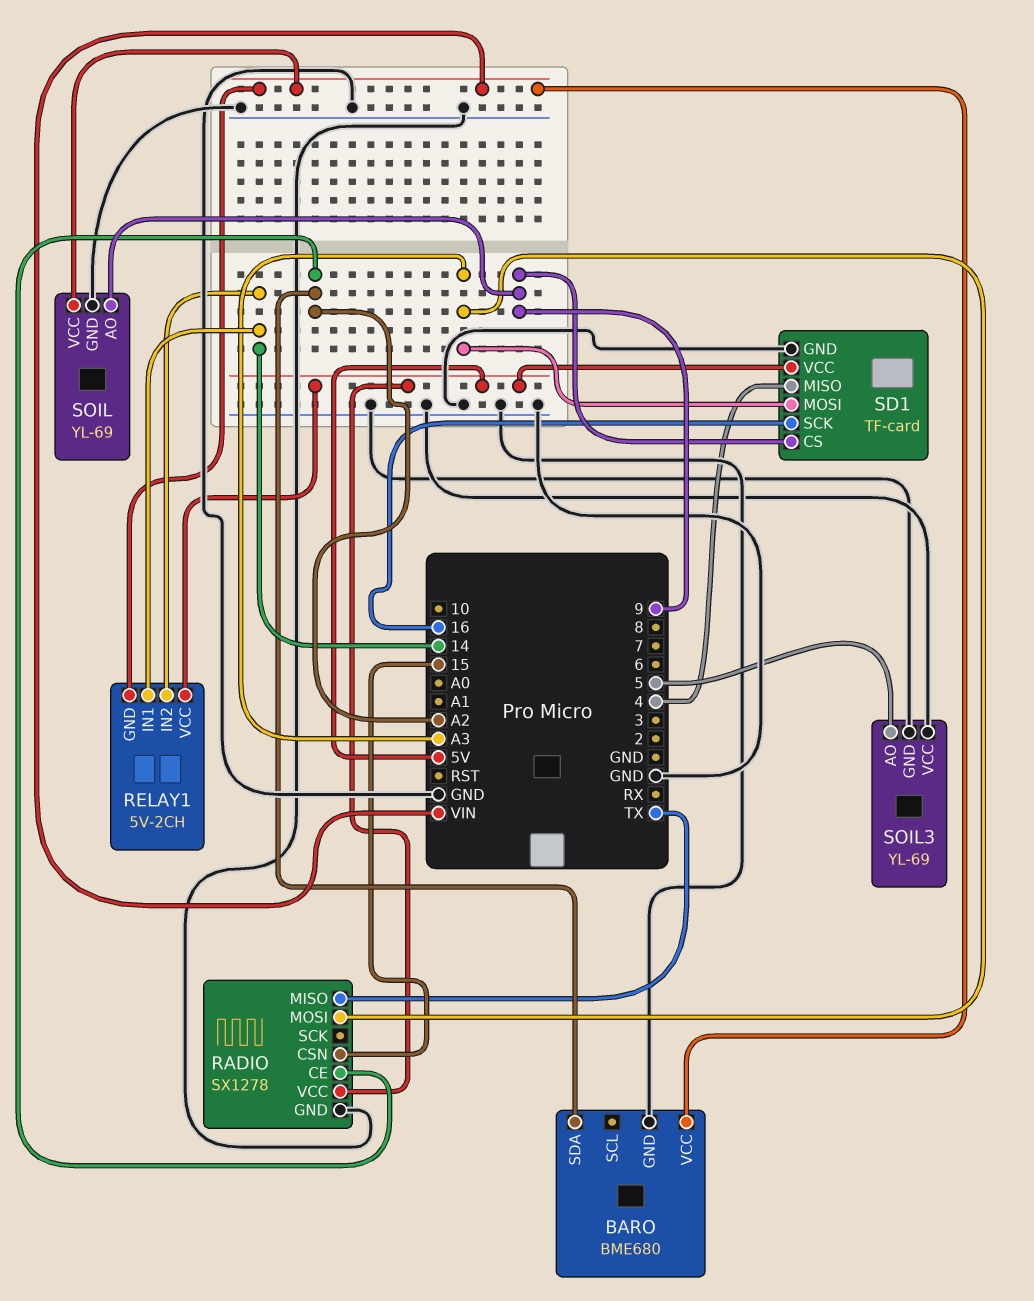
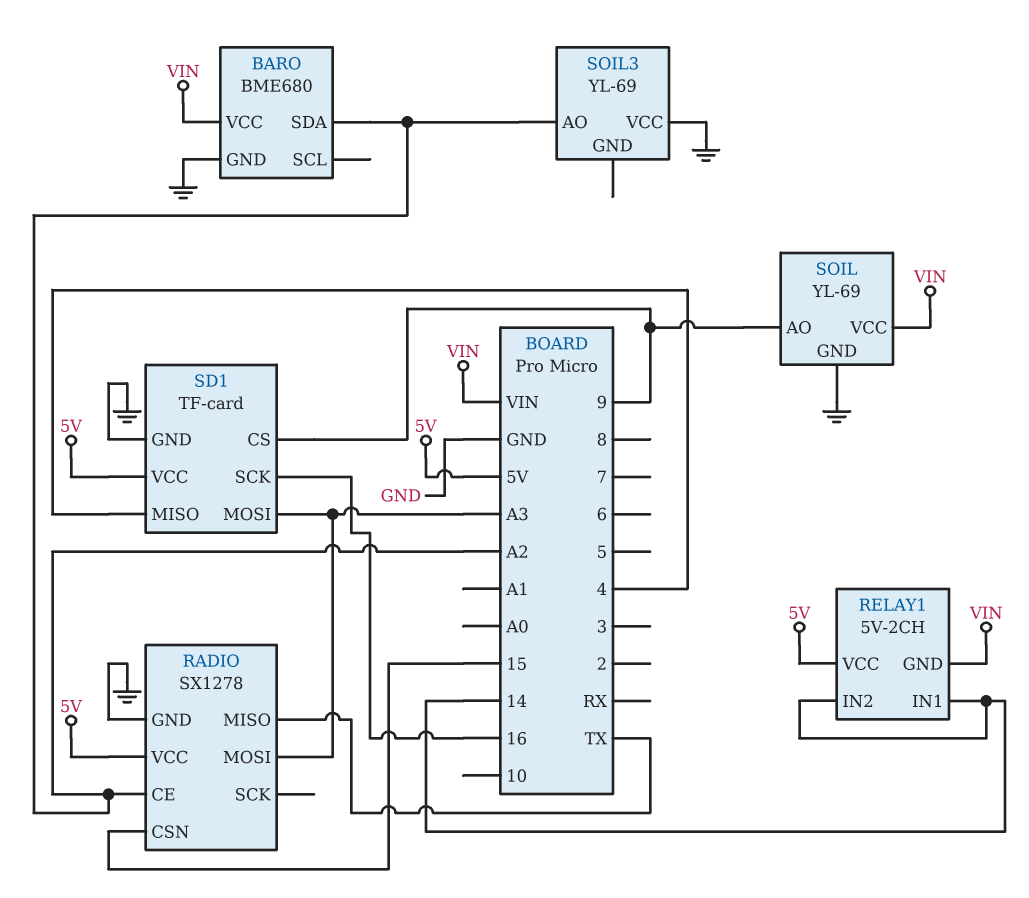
SOIL3 pin AO: 5 -> A2
SOIL3 pin GND: GND -> none

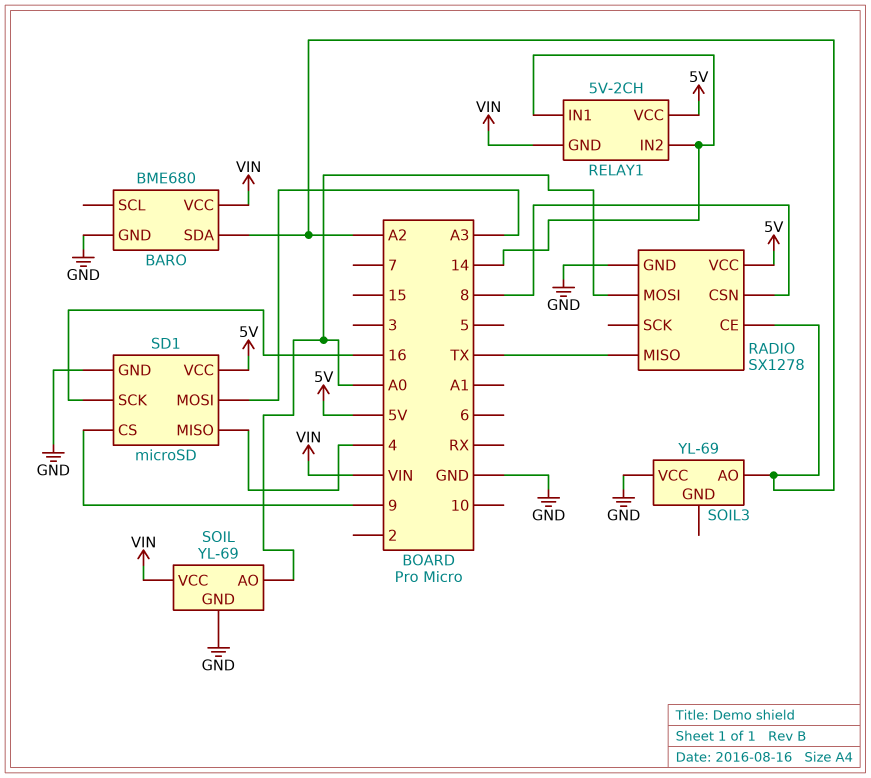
RADIO pin CSN: 15 -> 8
RADIO pin MOSI: A3 -> A0
SD1: TF-card -> microSD
SOIL pin AO: 9 -> A0

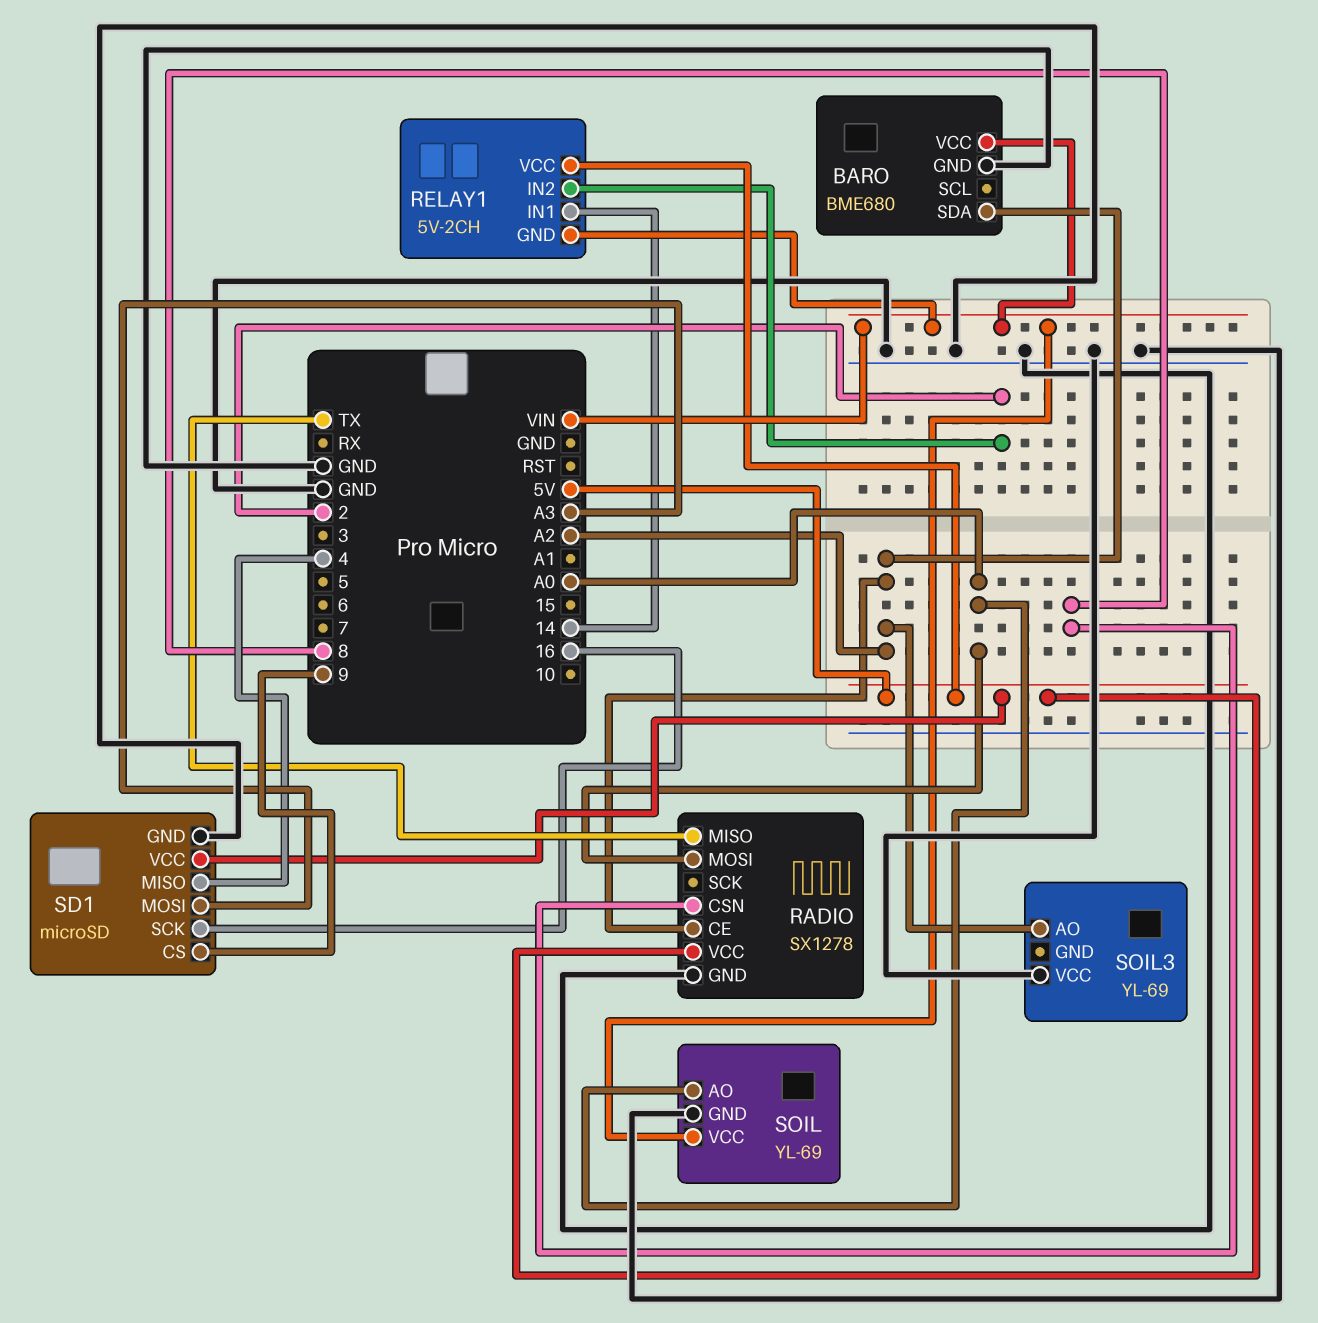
RELAY1 pin IN2: 14 -> 2

